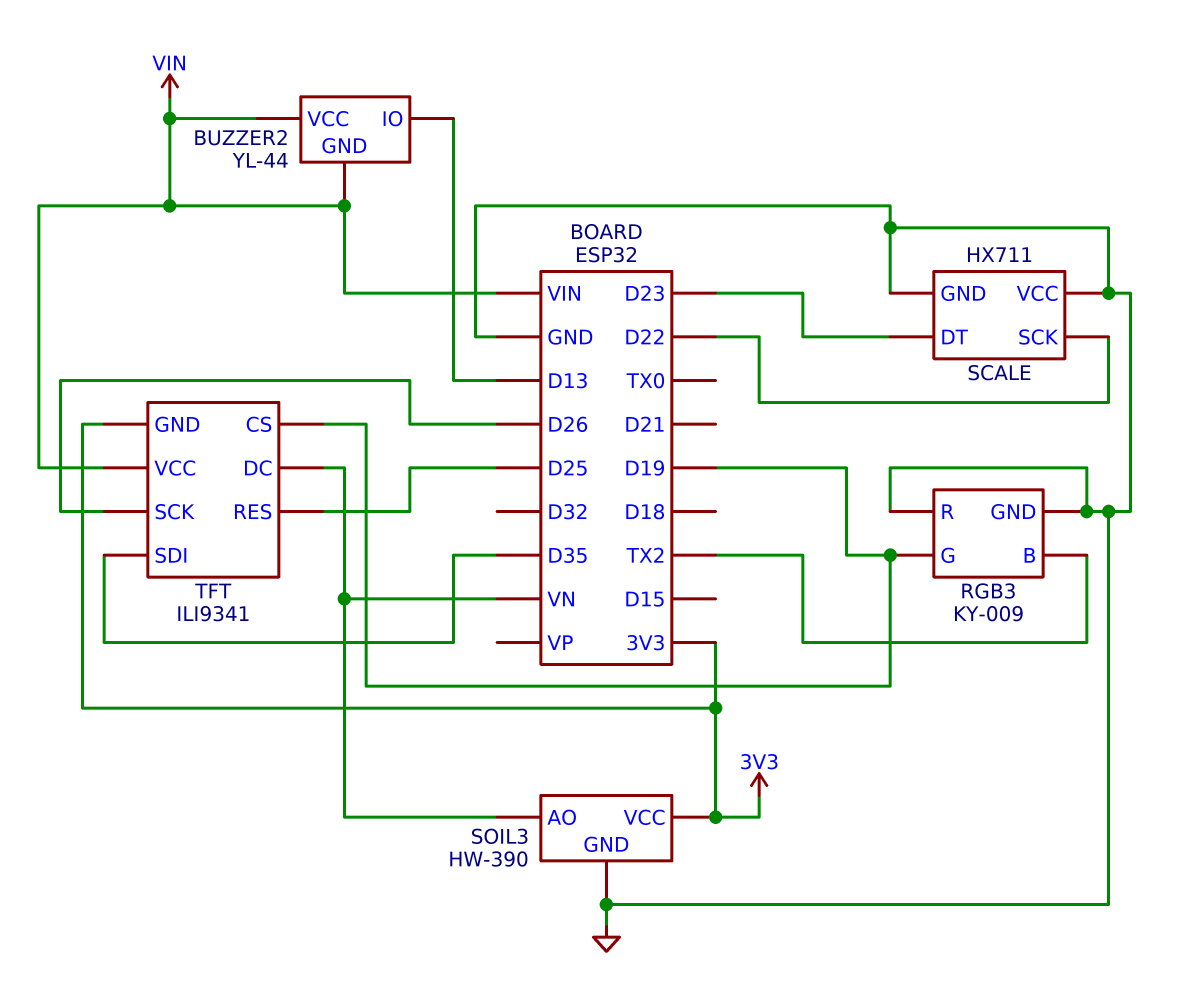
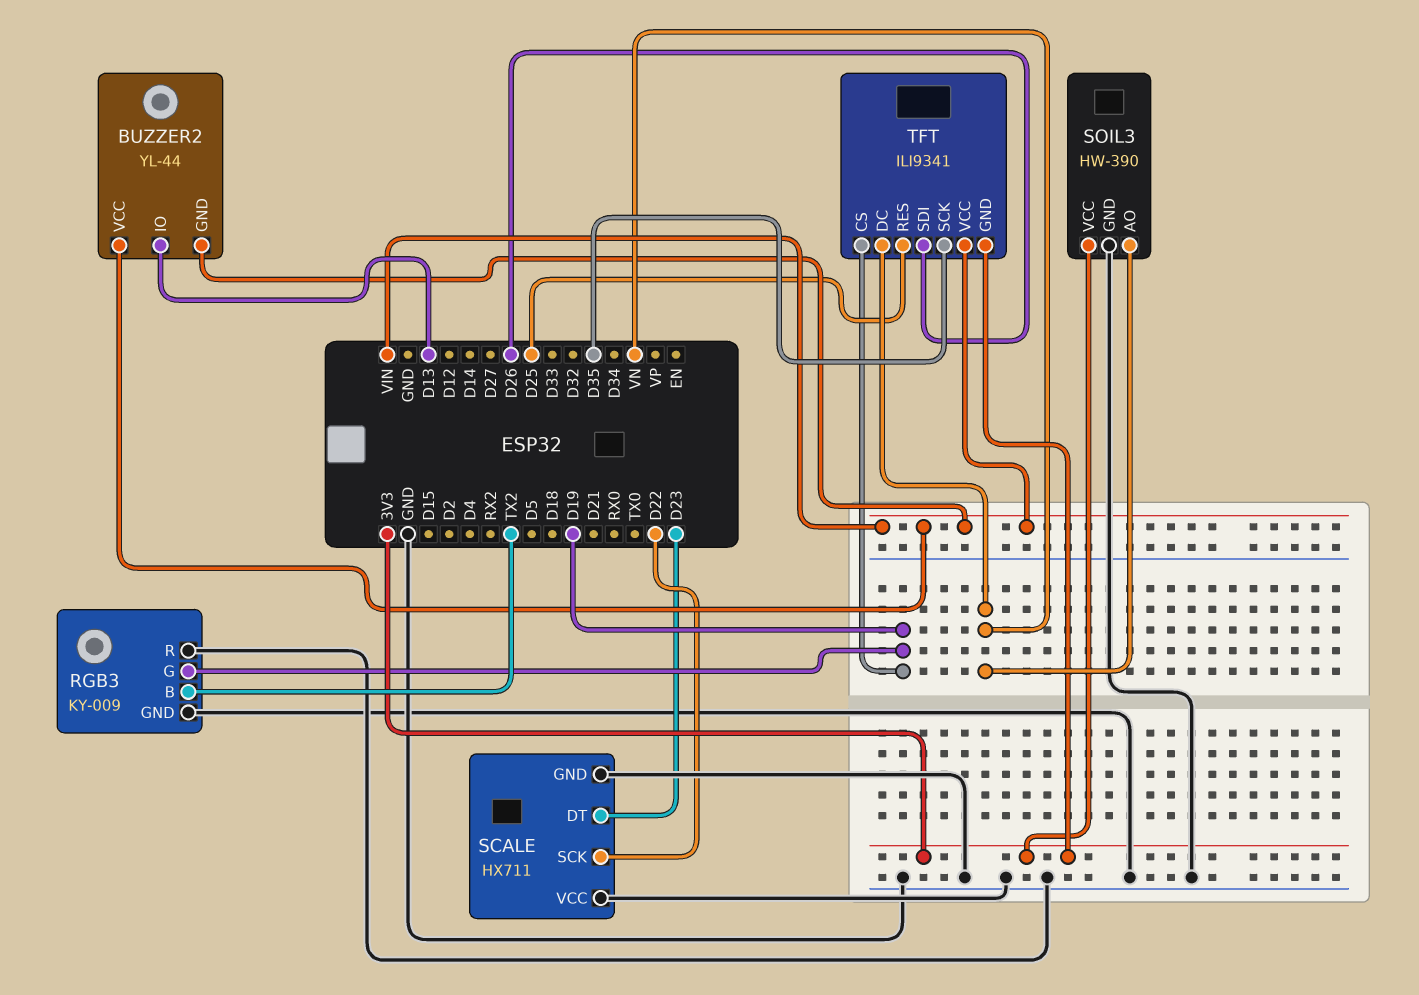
TFT pin SCK: D26 -> D35
TFT pin SDI: D35 -> D26

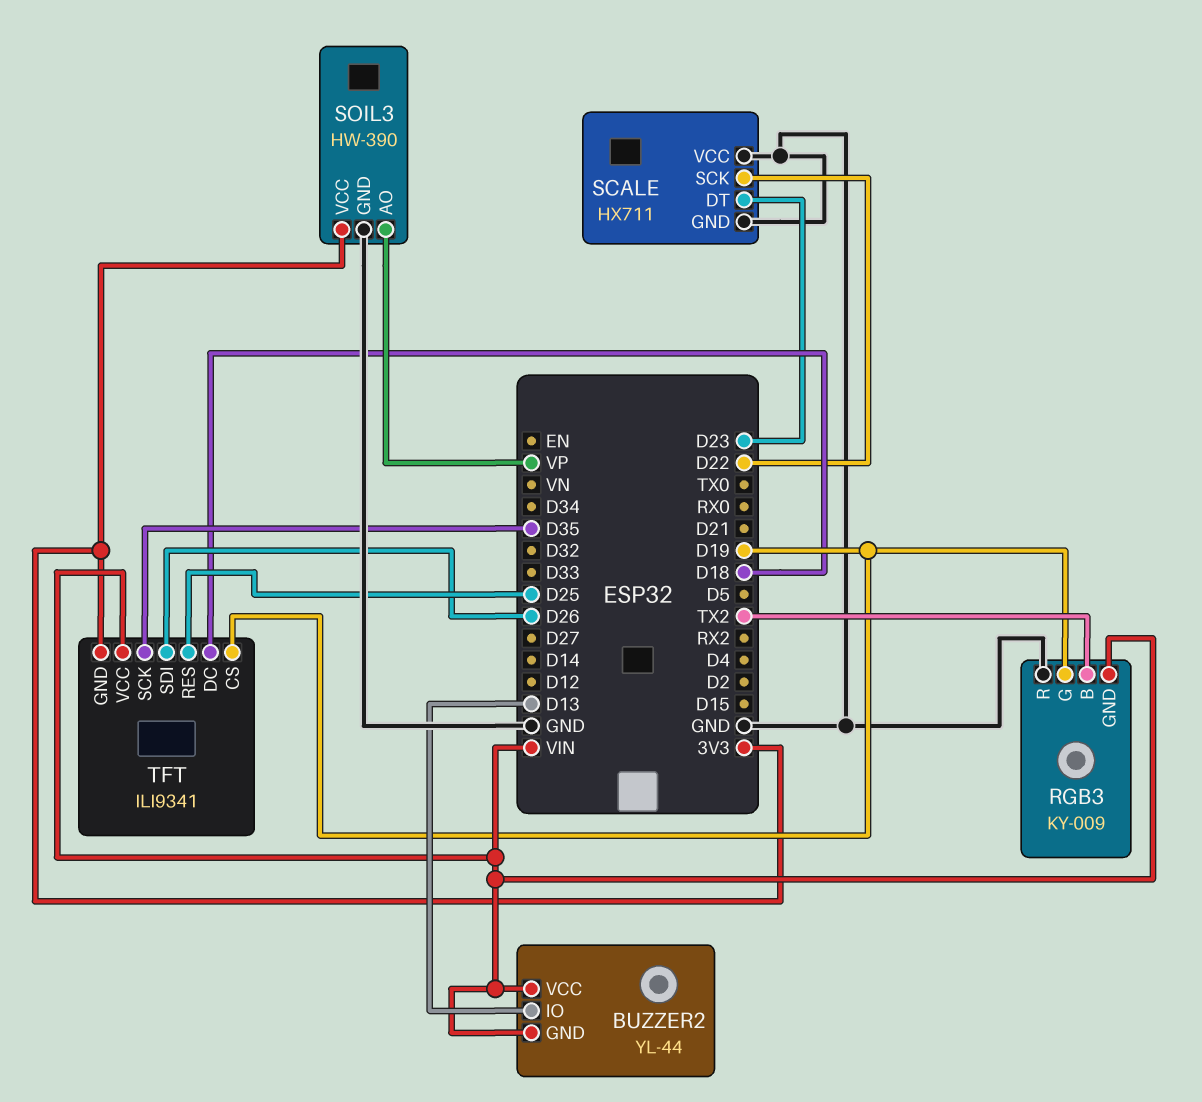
RGB3 pin GND: GND -> VIN
SOIL3 pin AO: VN -> VP
TFT pin DC: VN -> D18

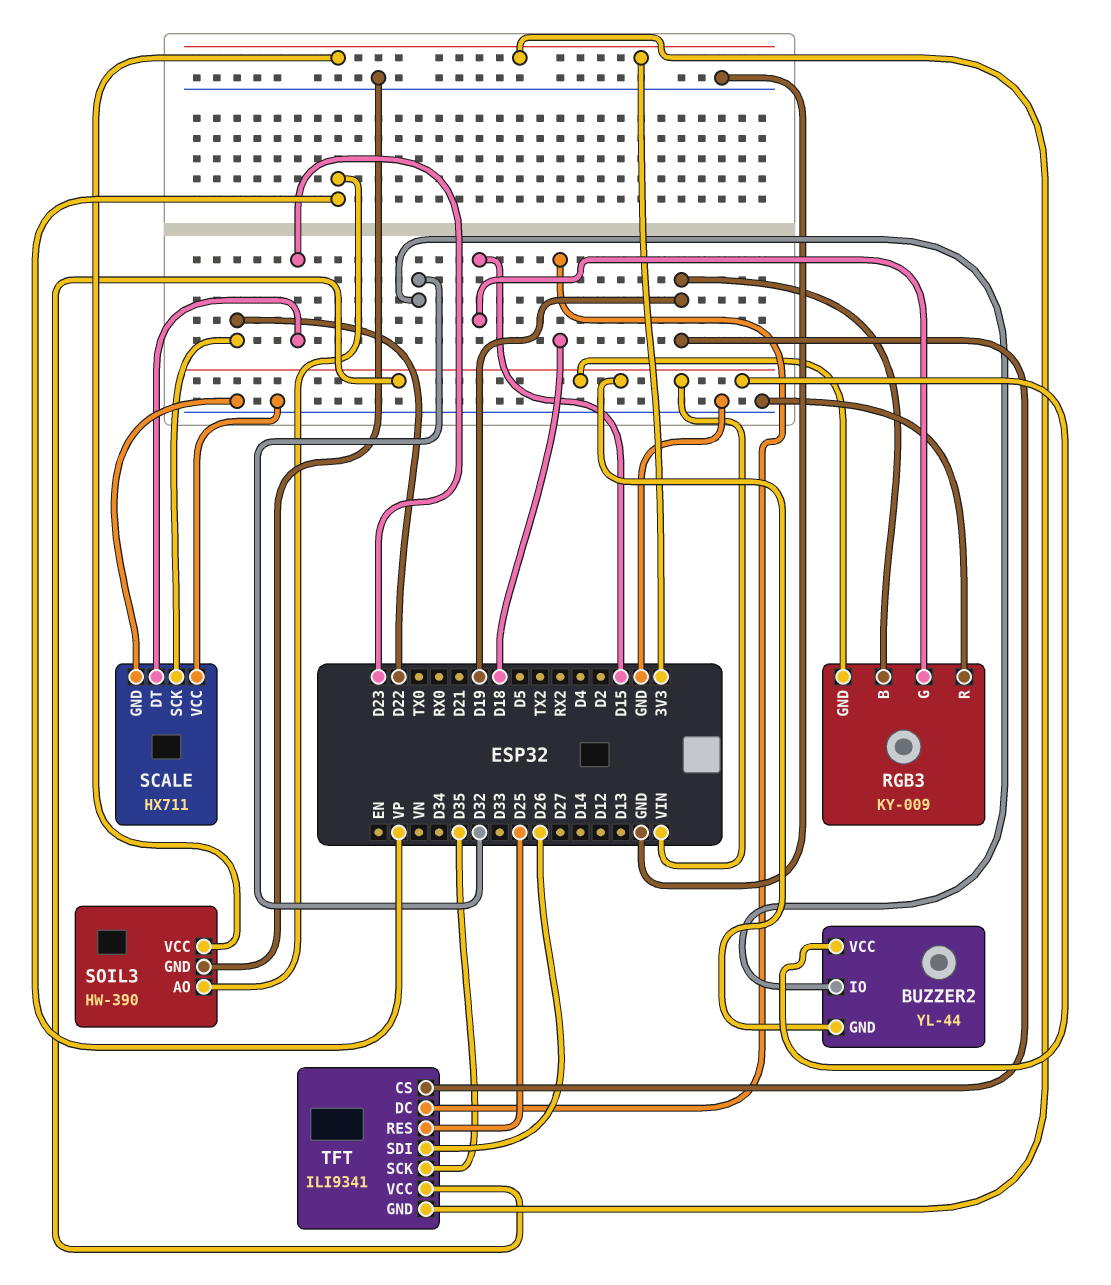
BUZZER2 pin IO: D13 -> D32
RGB3 pin B: TX2 -> D19
RGB3 pin G: D19 -> D15

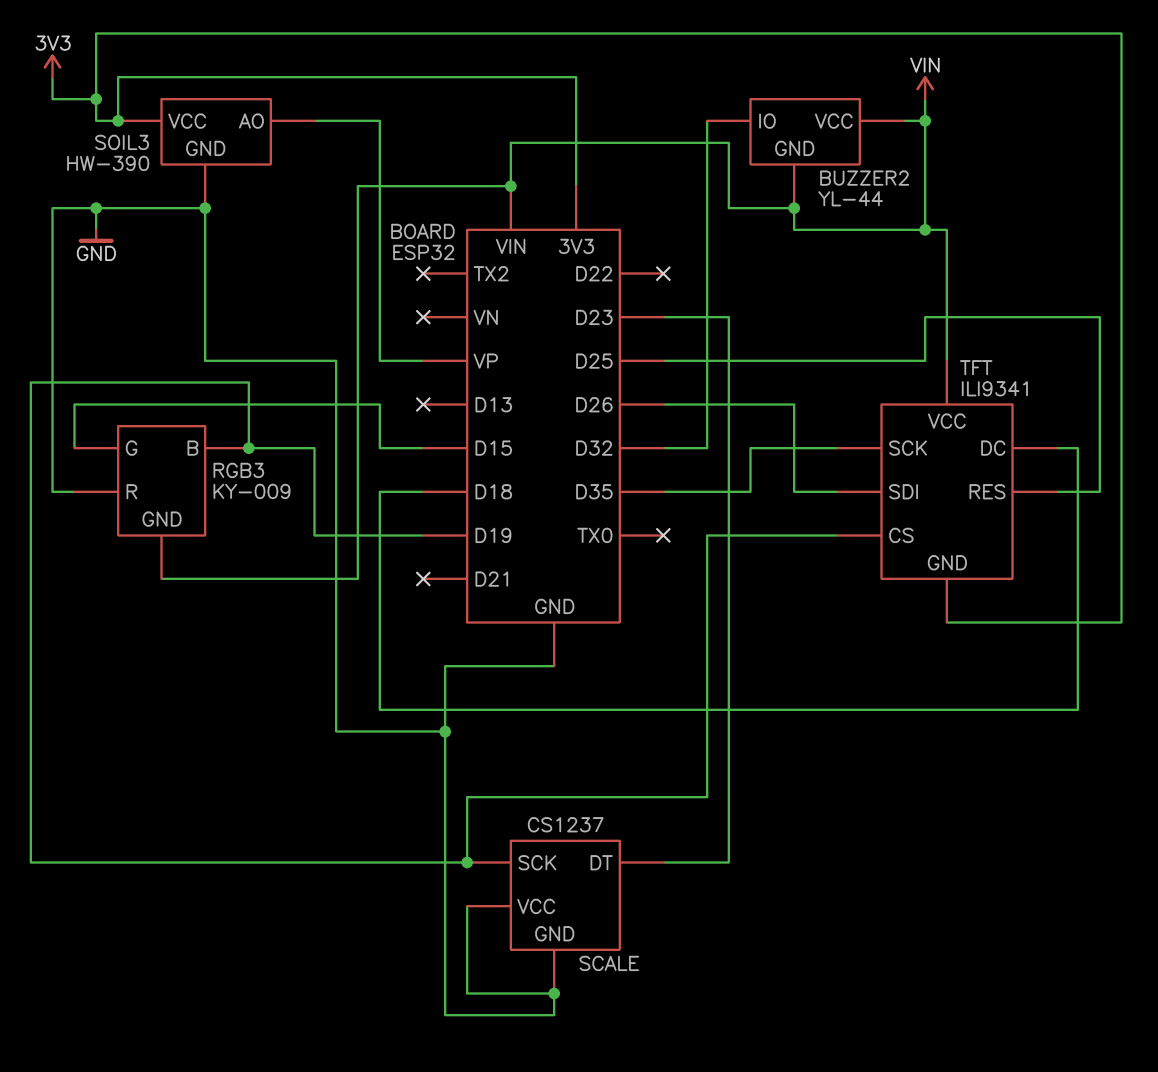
SCALE: HX711 -> CS1237
SCALE pin SCK: D22 -> D19

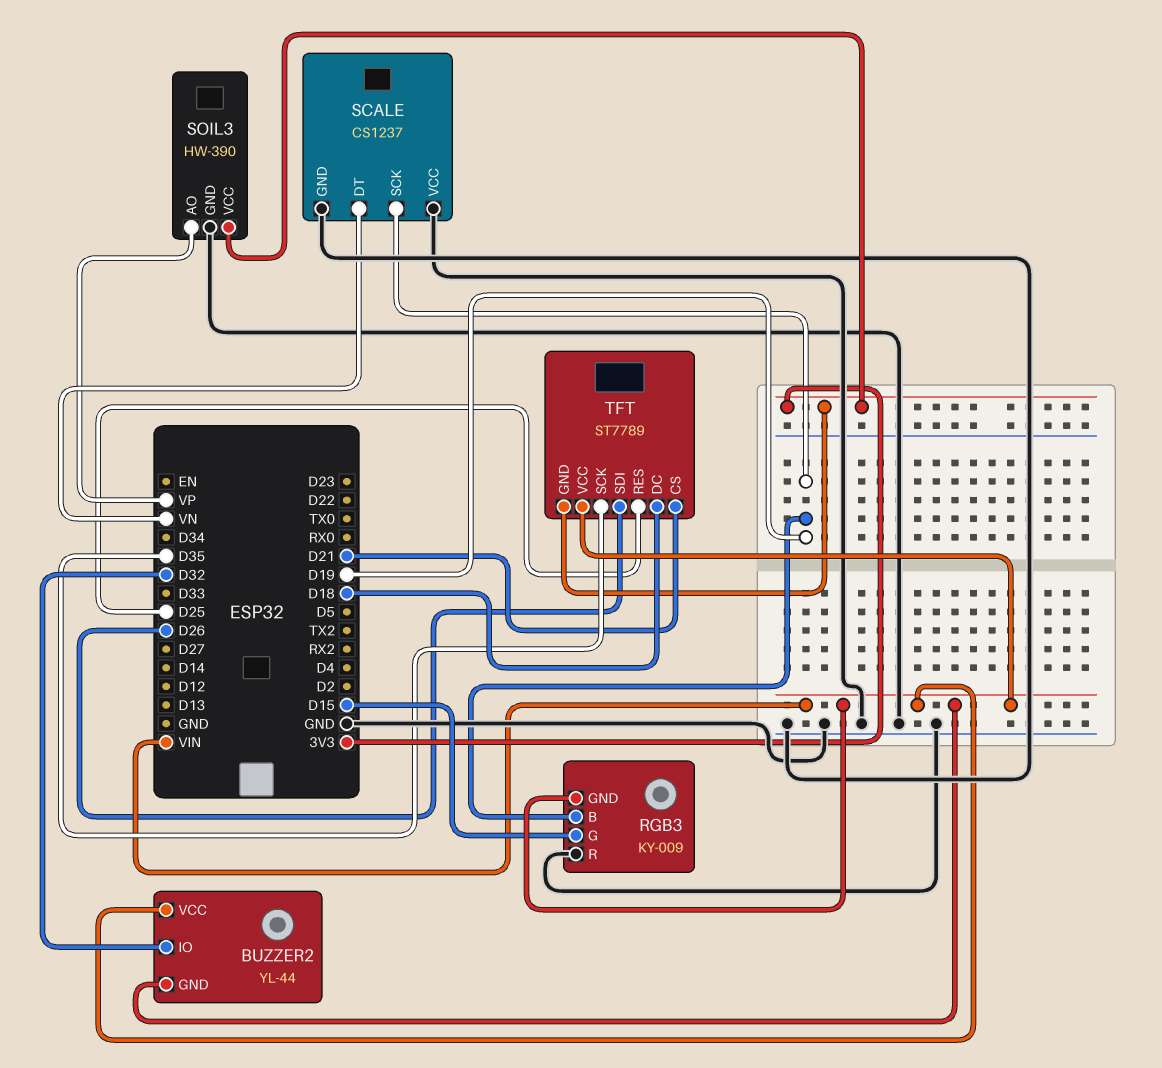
SCALE pin DT: D23 -> VN
TFT: ILI9341 -> ST7789
TFT pin CS: D19 -> D21

